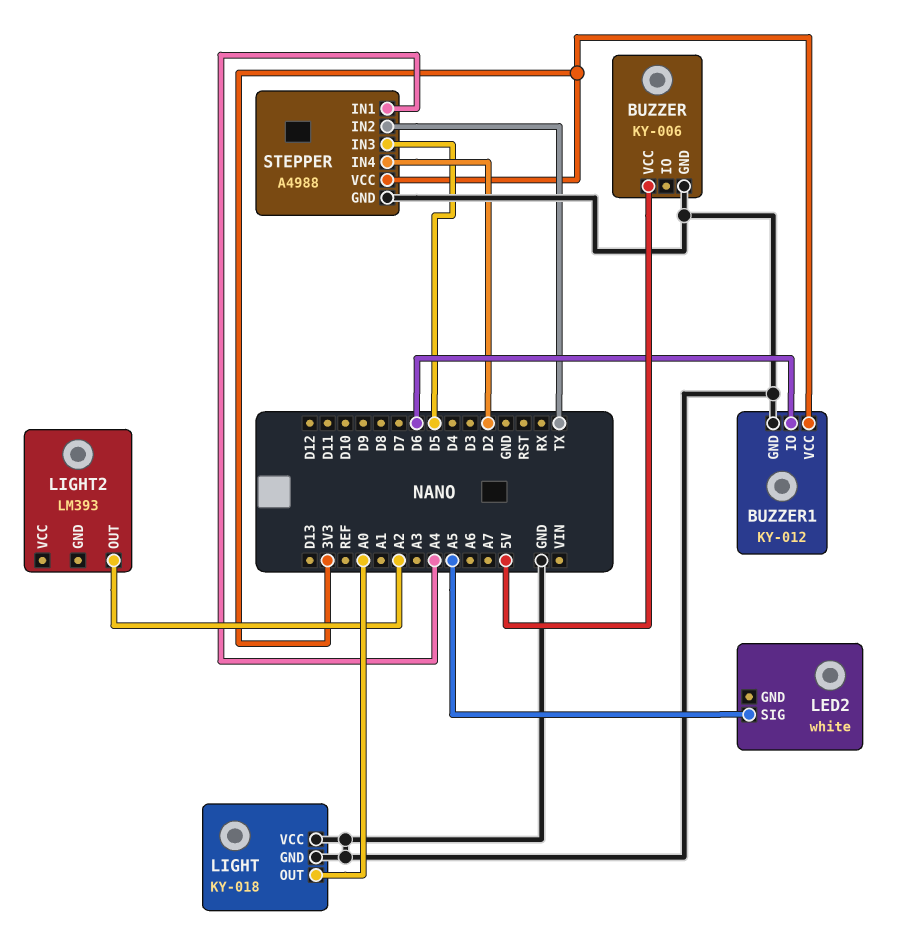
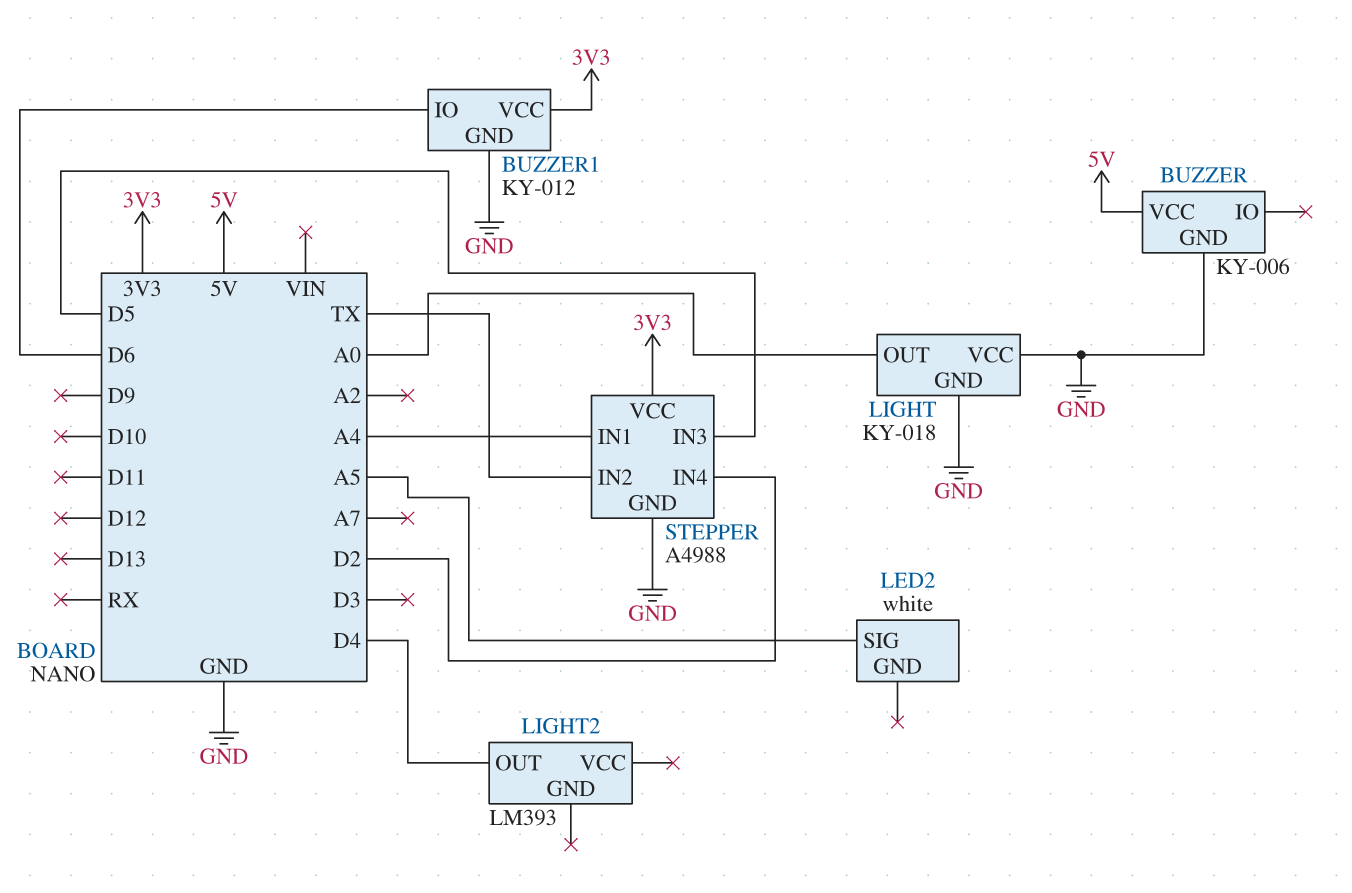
LIGHT2 pin OUT: A2 -> D4

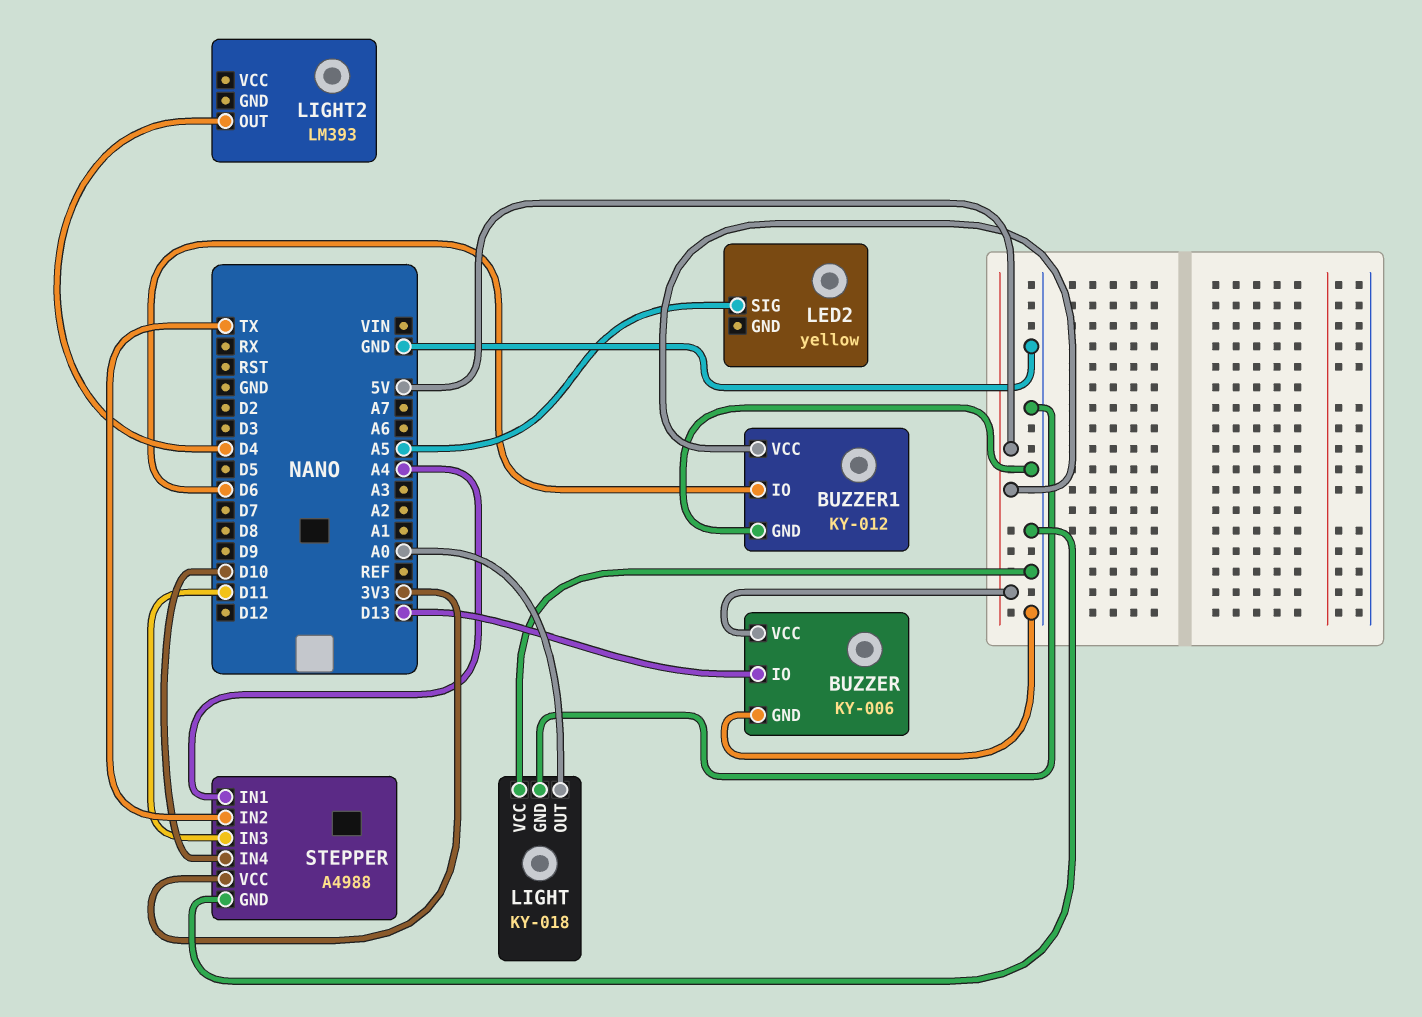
BUZZER pin IO: none -> D13
BUZZER1 pin VCC: 3V3 -> 5V
LED2: white -> yellow
STEPPER pin IN3: D5 -> D11
STEPPER pin IN4: D2 -> D10

